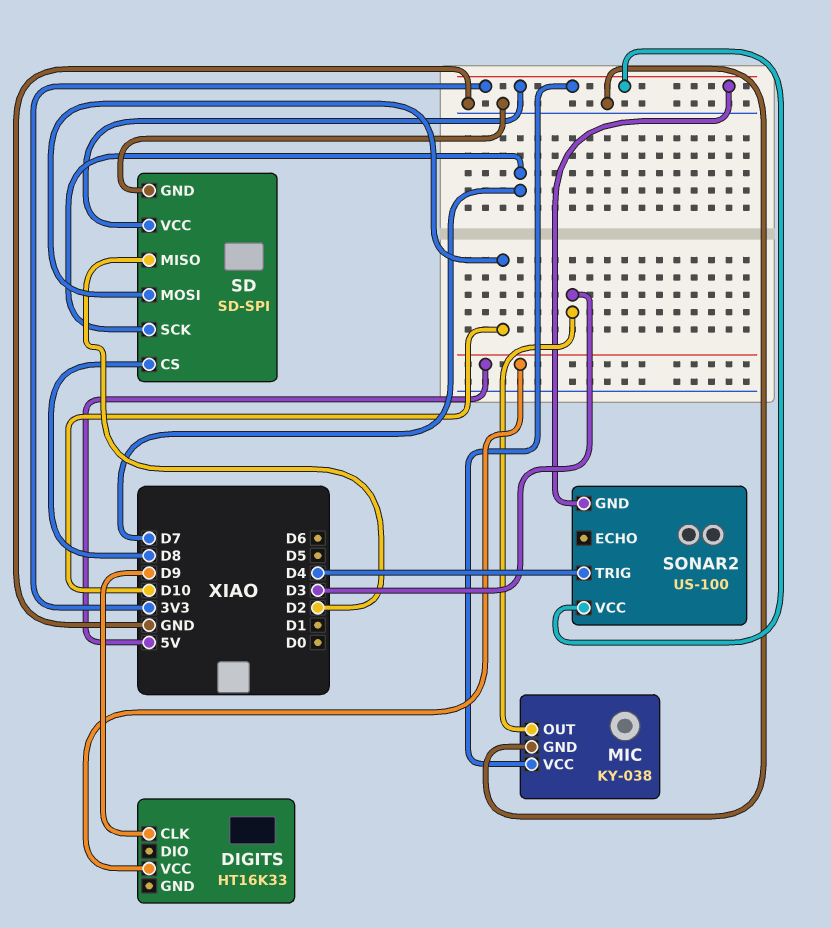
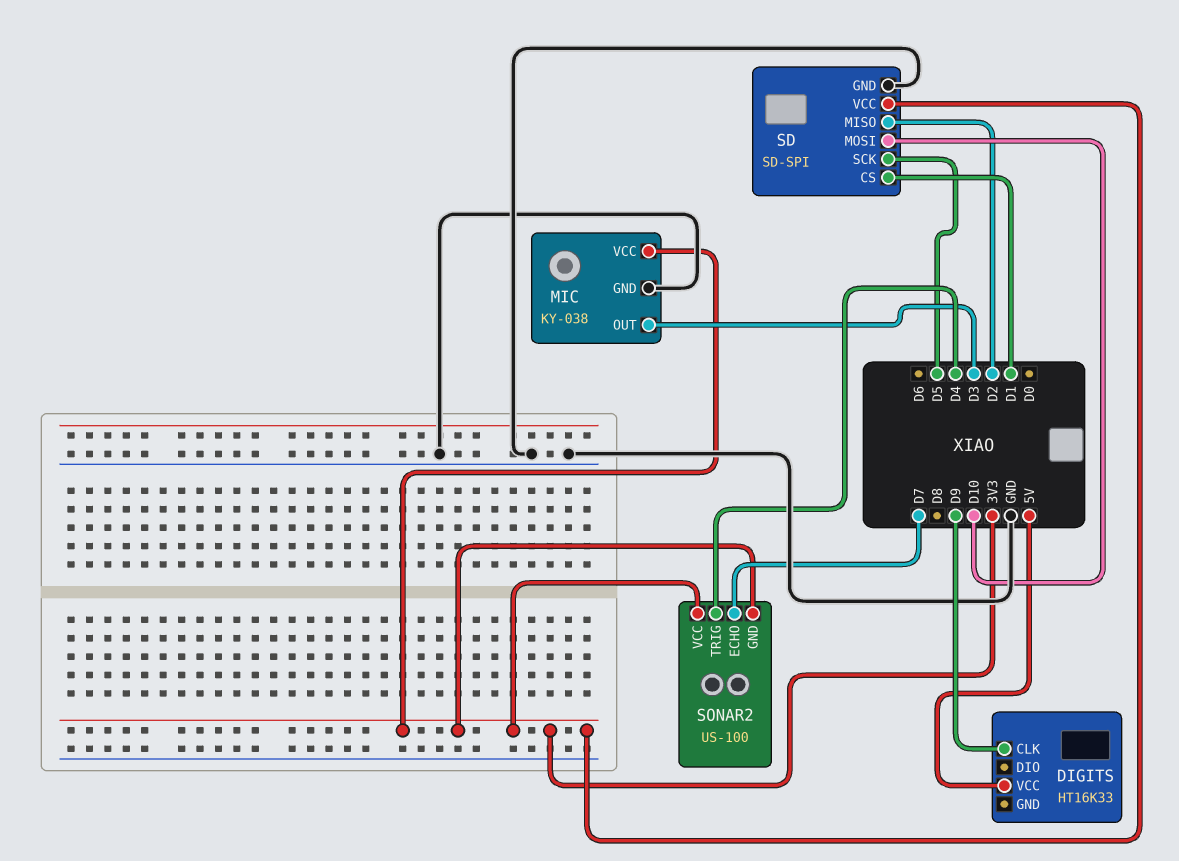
SD pin CS: D8 -> D1
SD pin SCK: D7 -> D5
SONAR2 pin ECHO: none -> D7

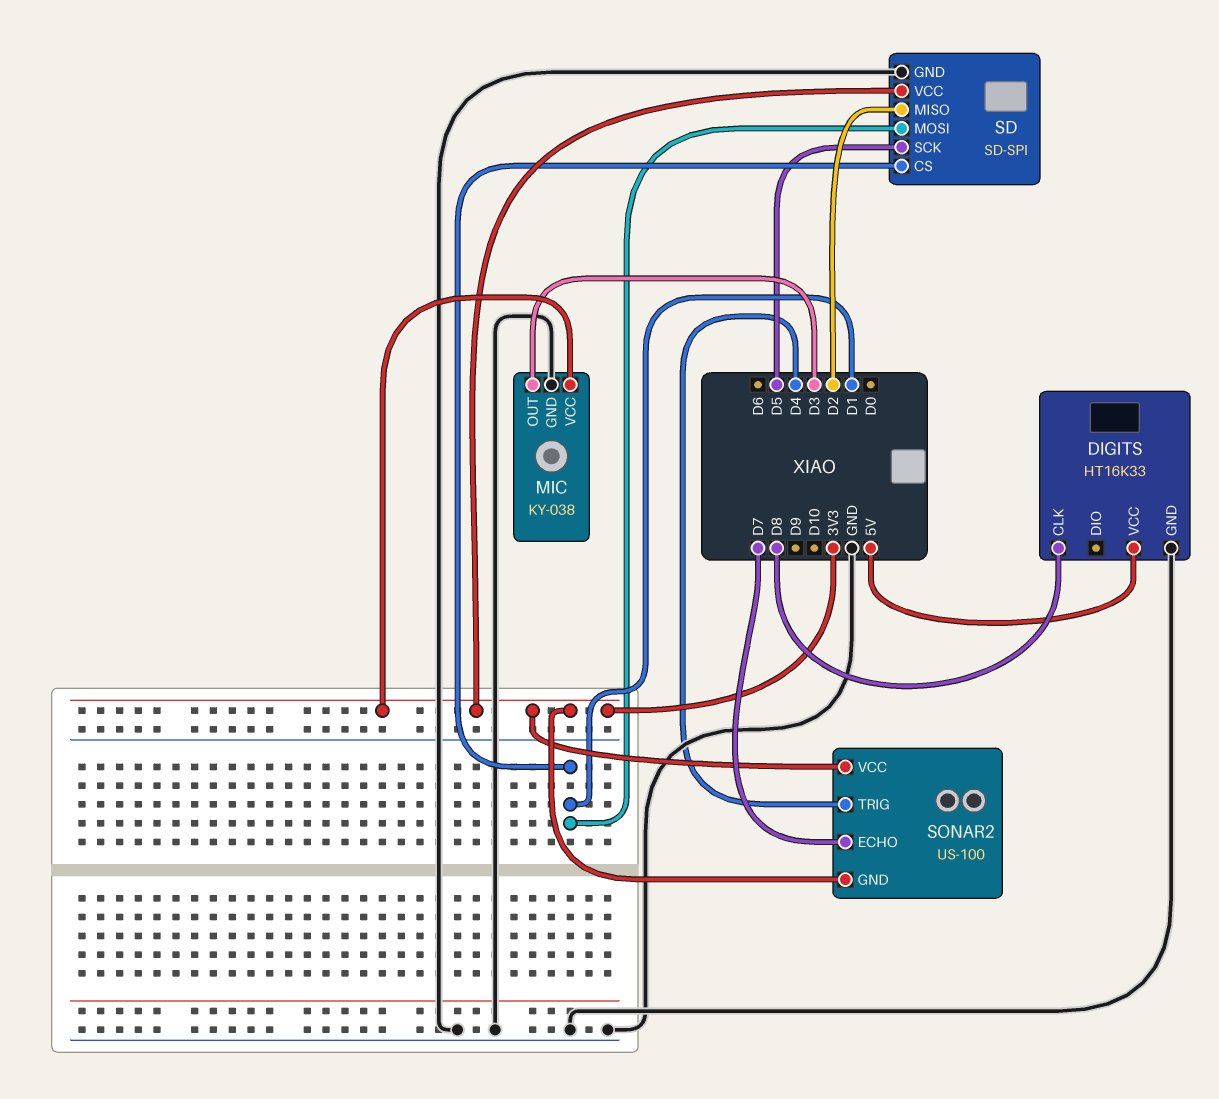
DIGITS pin CLK: D9 -> D8
DIGITS pin GND: none -> GND
SD pin MOSI: D10 -> D1

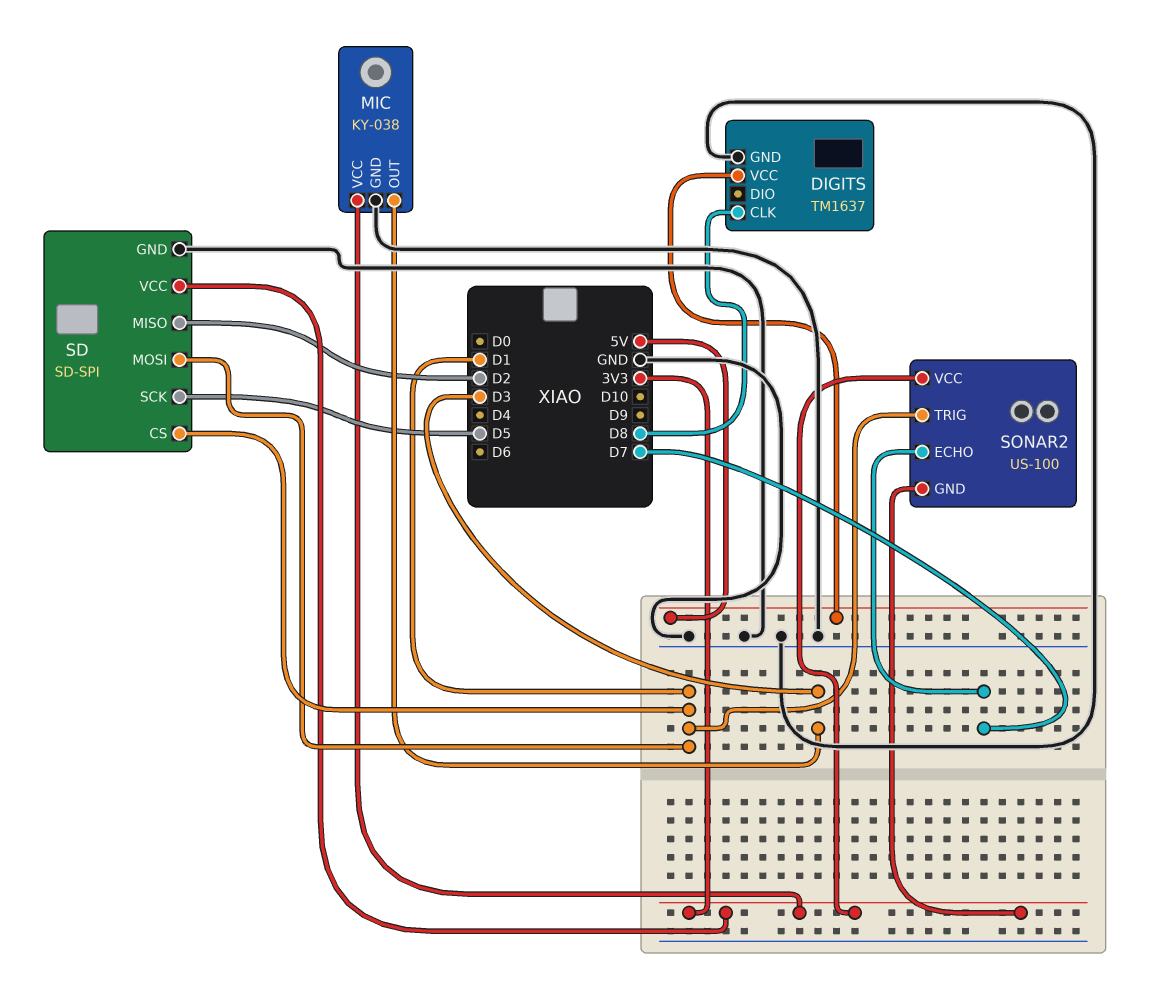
DIGITS: HT16K33 -> TM1637
SONAR2 pin TRIG: D4 -> D1

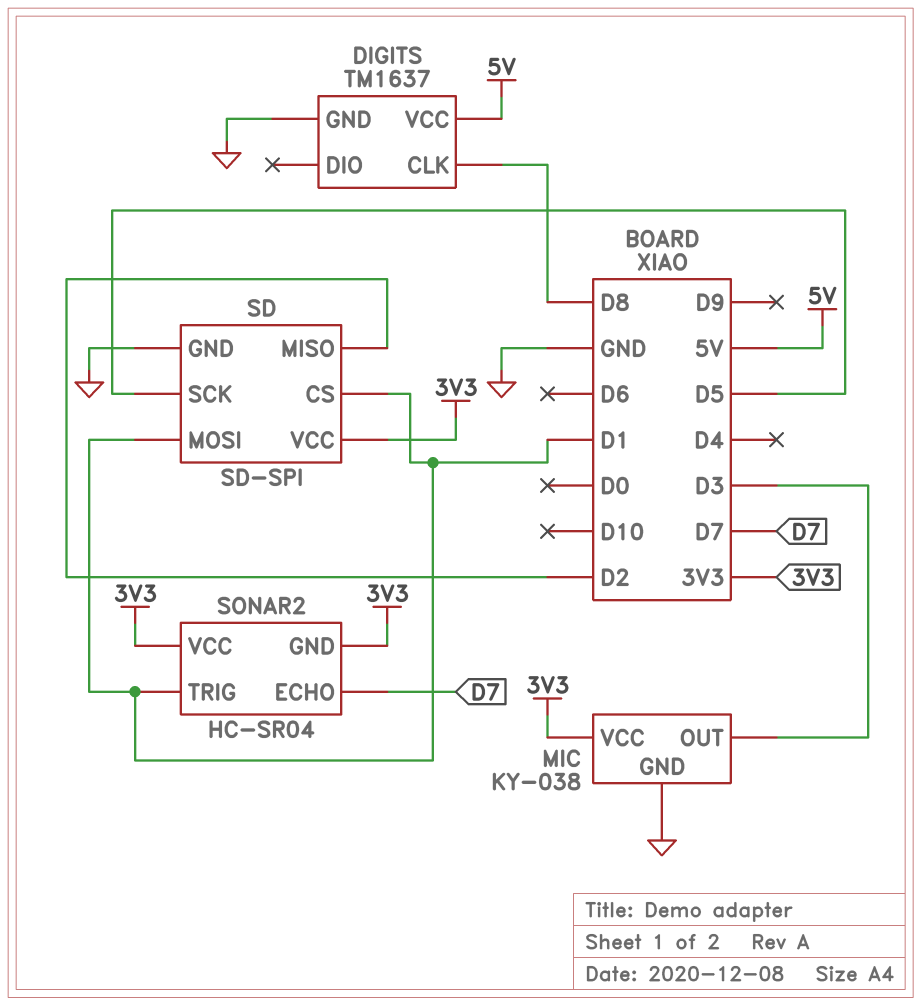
SONAR2: US-100 -> HC-SR04

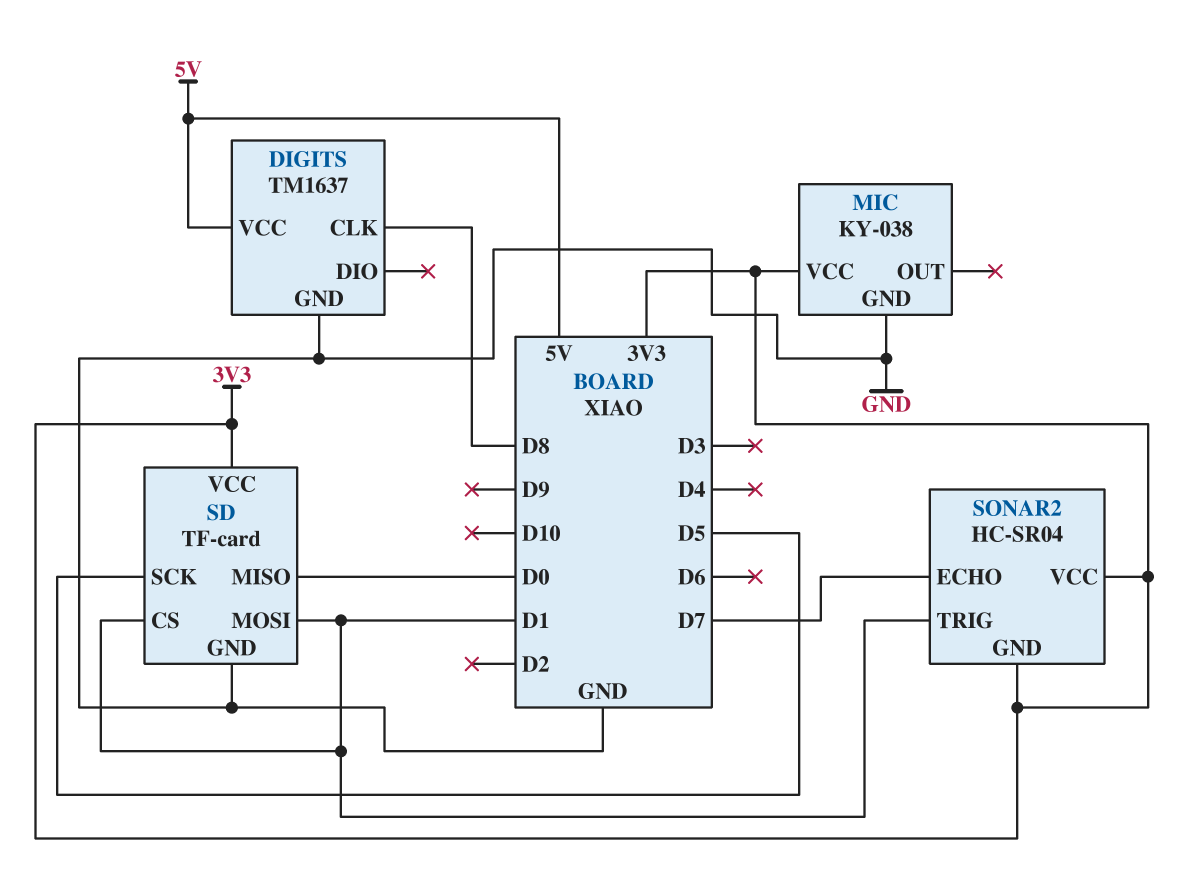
MIC pin OUT: D3 -> none
SD: SD-SPI -> TF-card
SD pin MISO: D2 -> D0

